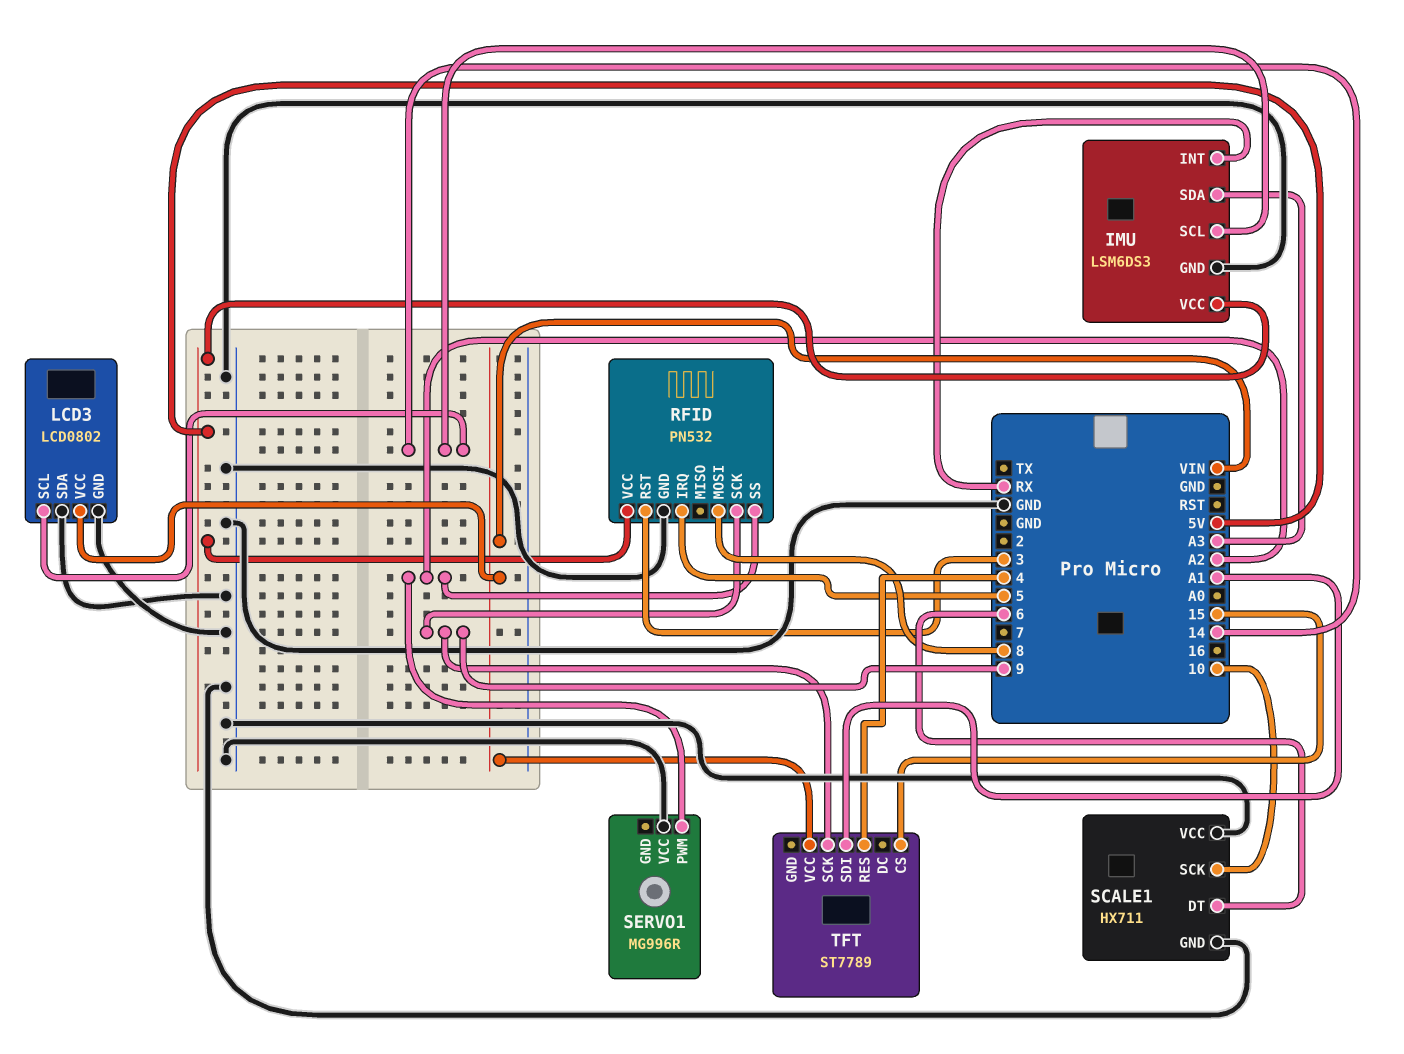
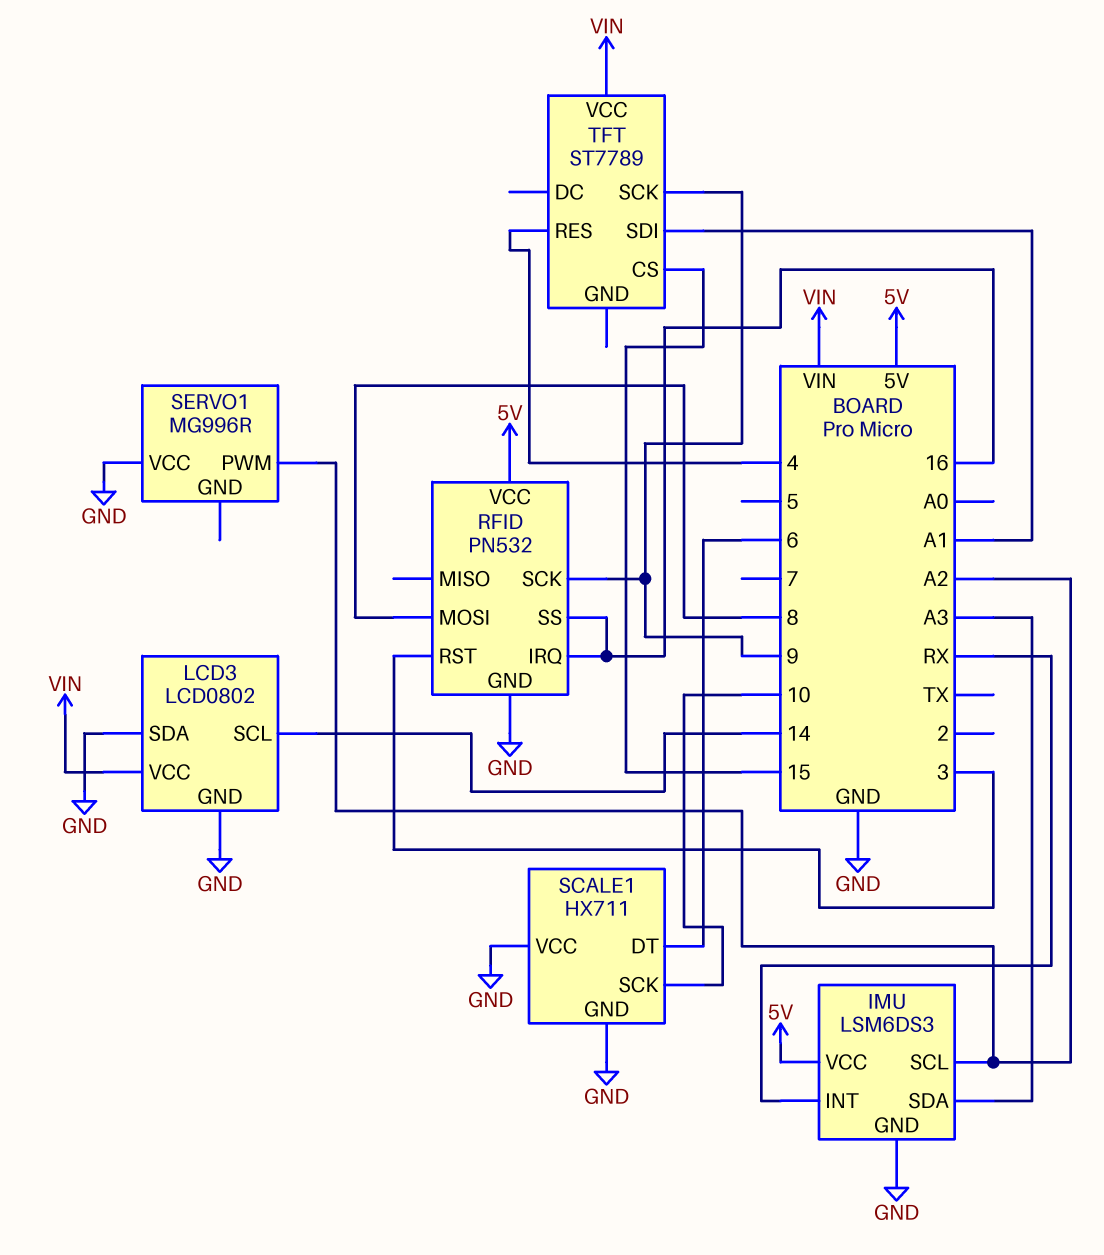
IMU pin SCL: 14 -> A2
RFID pin IRQ: 5 -> 16
RFID pin SS: A2 -> 16

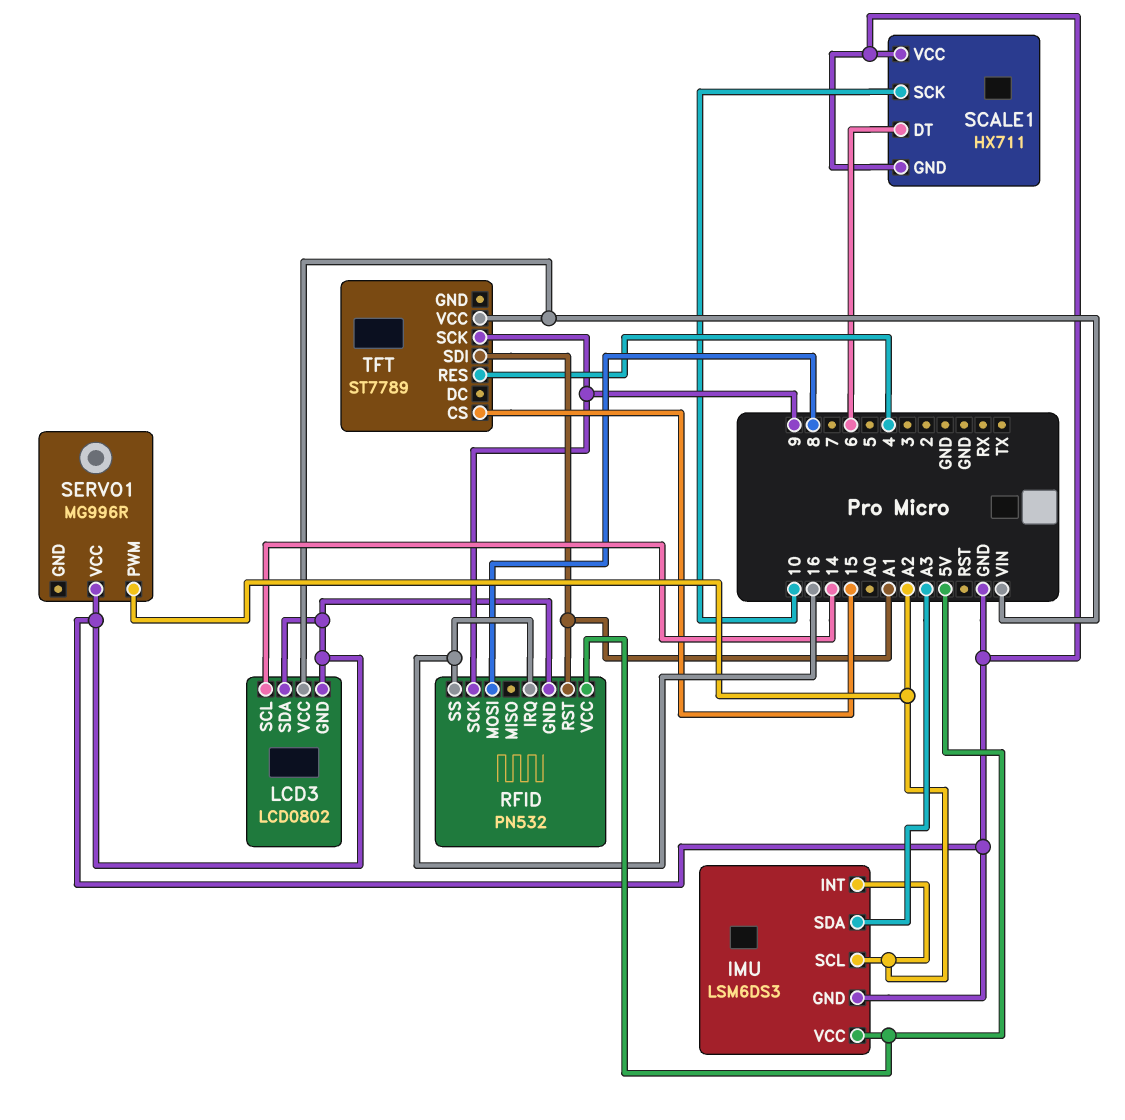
IMU pin INT: RX -> A2
RFID pin RST: 3 -> A1

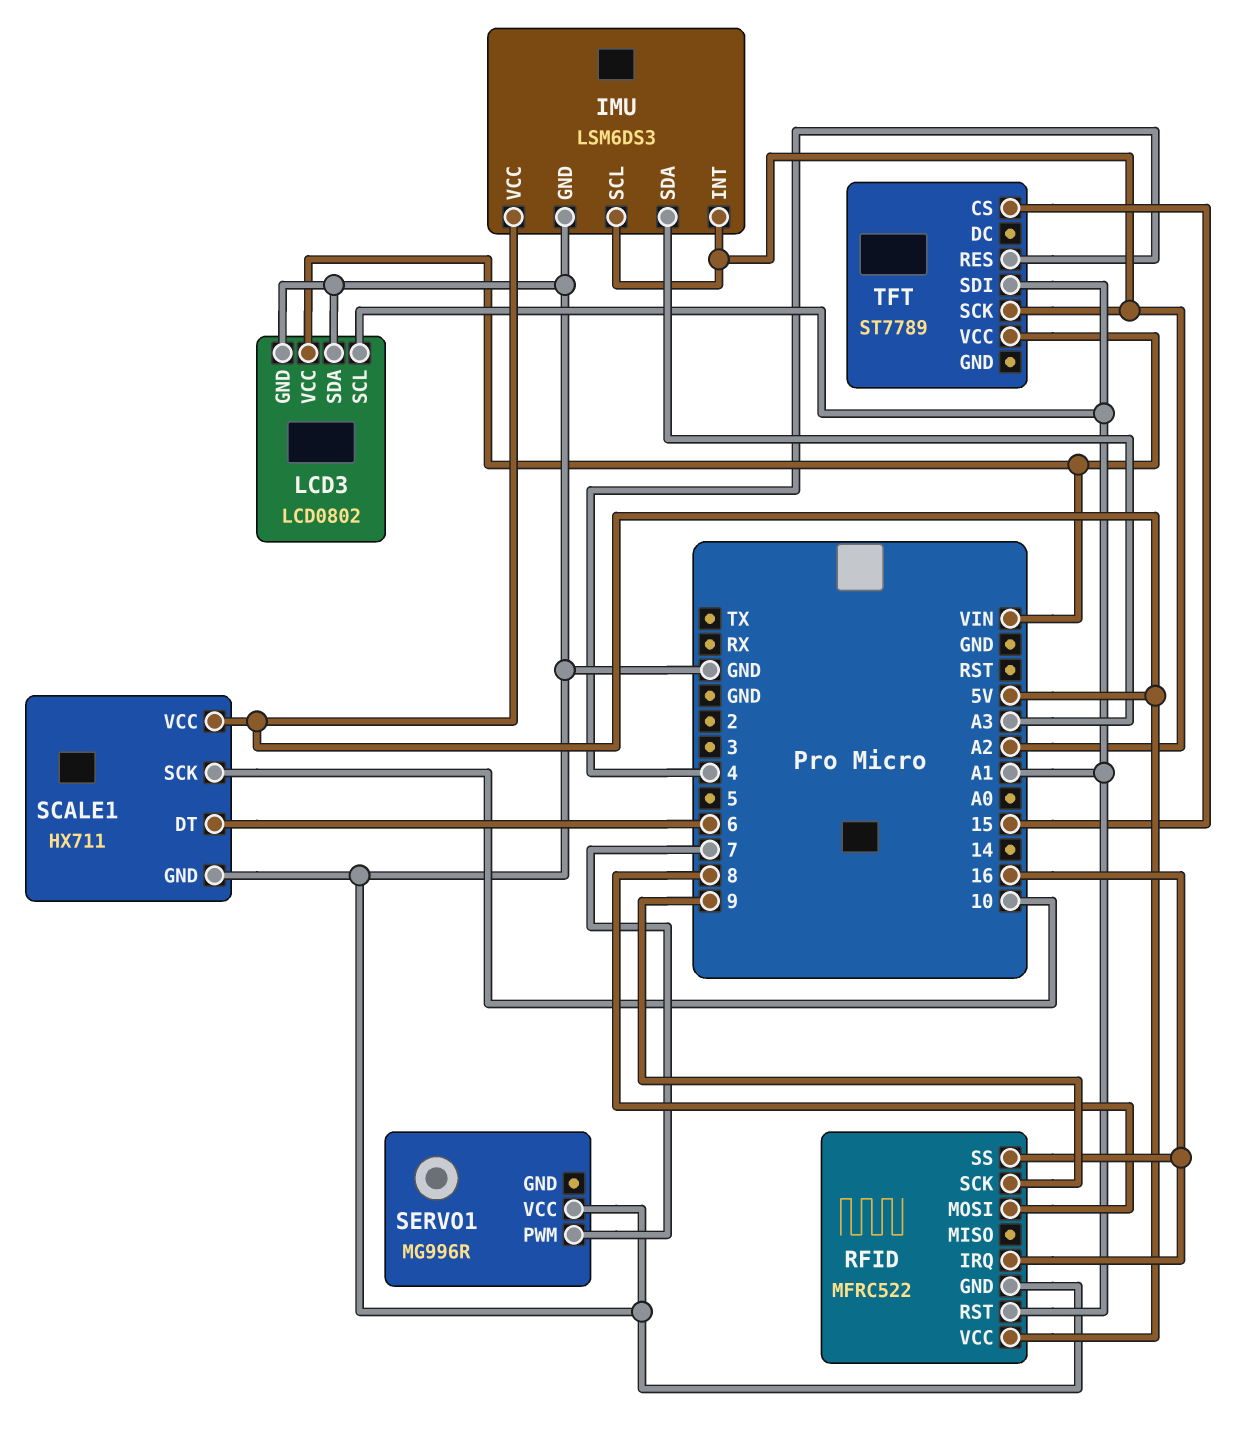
LCD3 pin SCL: 14 -> A1
RFID: PN532 -> MFRC522
SCALE1 pin VCC: GND -> 5V
SERVO1 pin PWM: A2 -> 7
TFT pin SCK: 9 -> A2

